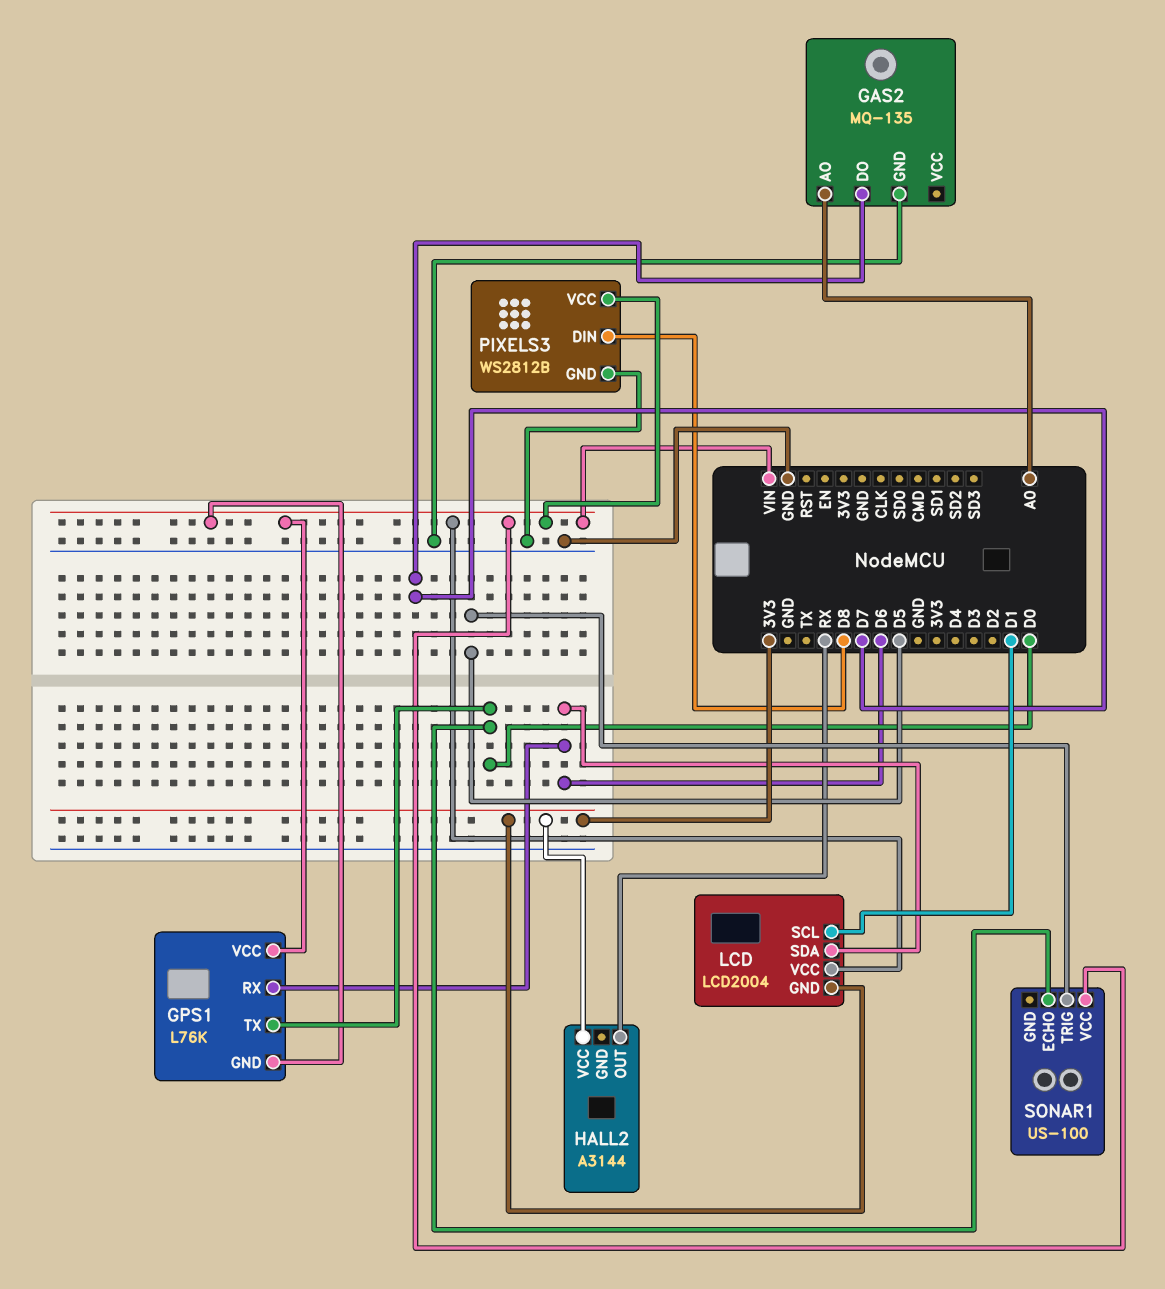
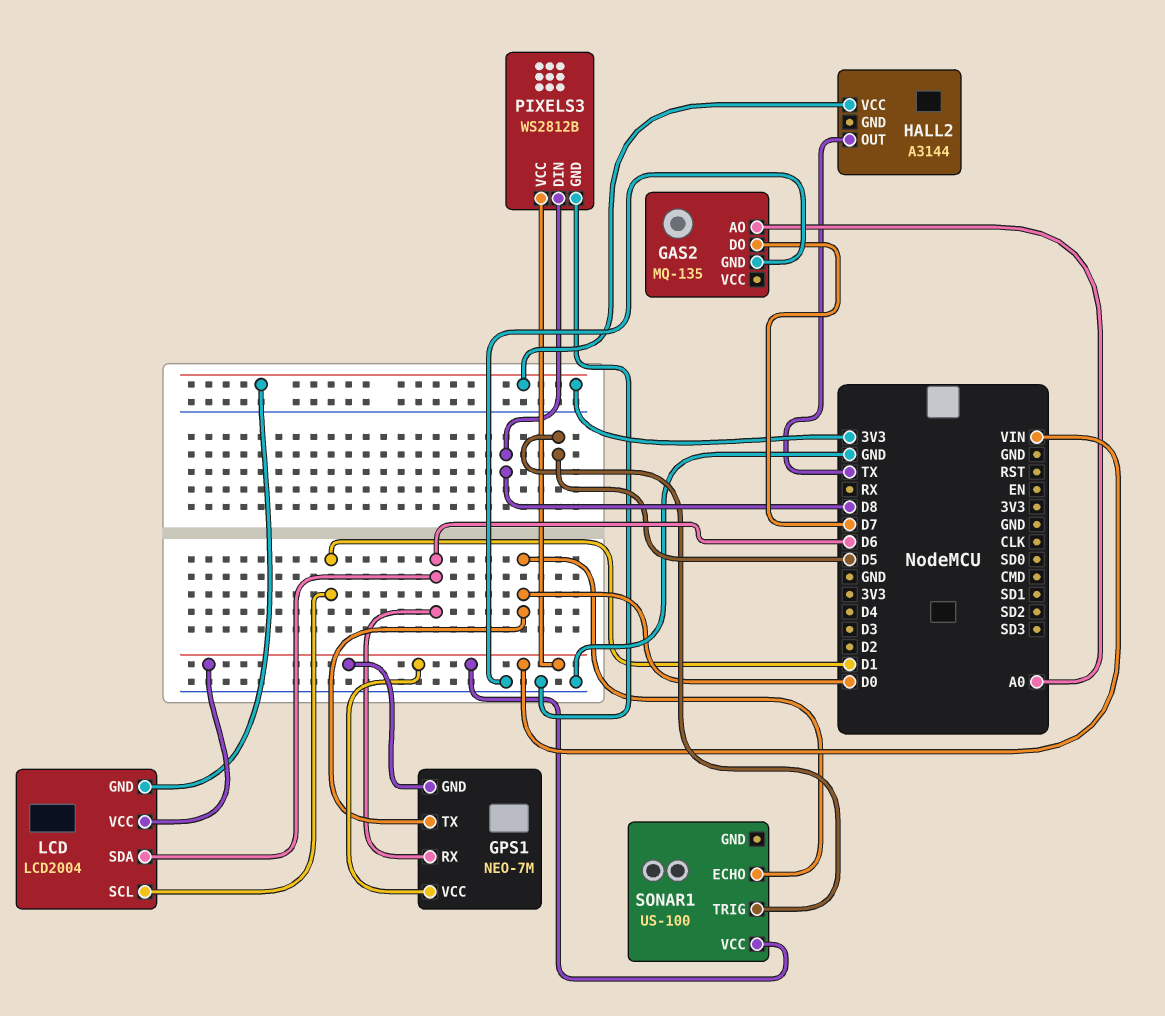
GPS1: L76K -> NEO-7M
HALL2 pin OUT: RX -> TX

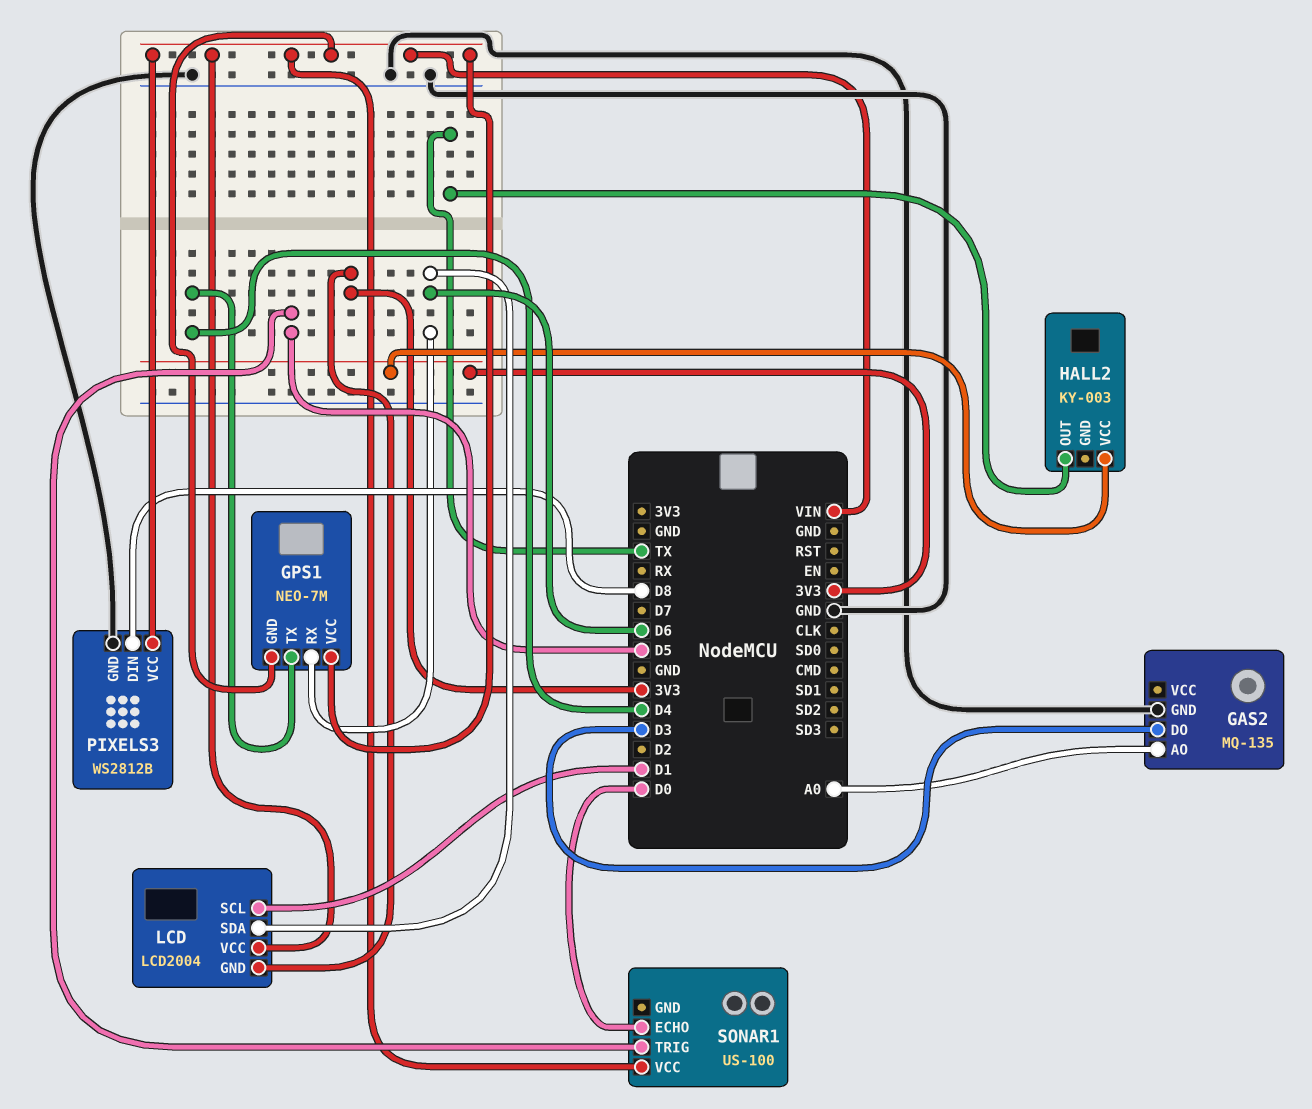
GAS2 pin DO: D7 -> D3
GPS1 pin TX: D0 -> D4
HALL2: A3144 -> KY-003

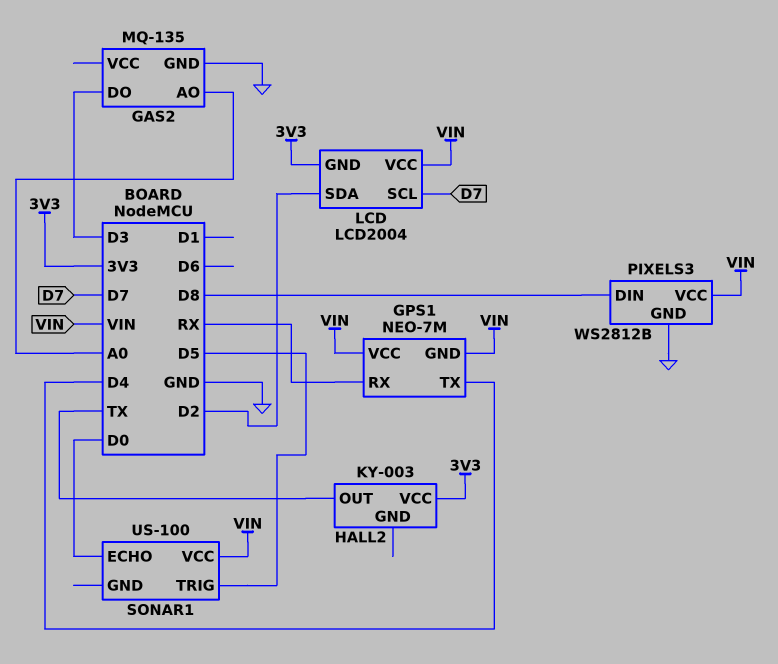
GPS1 pin RX: D6 -> RX
LCD pin SCL: D1 -> D7
LCD pin SDA: D6 -> D2

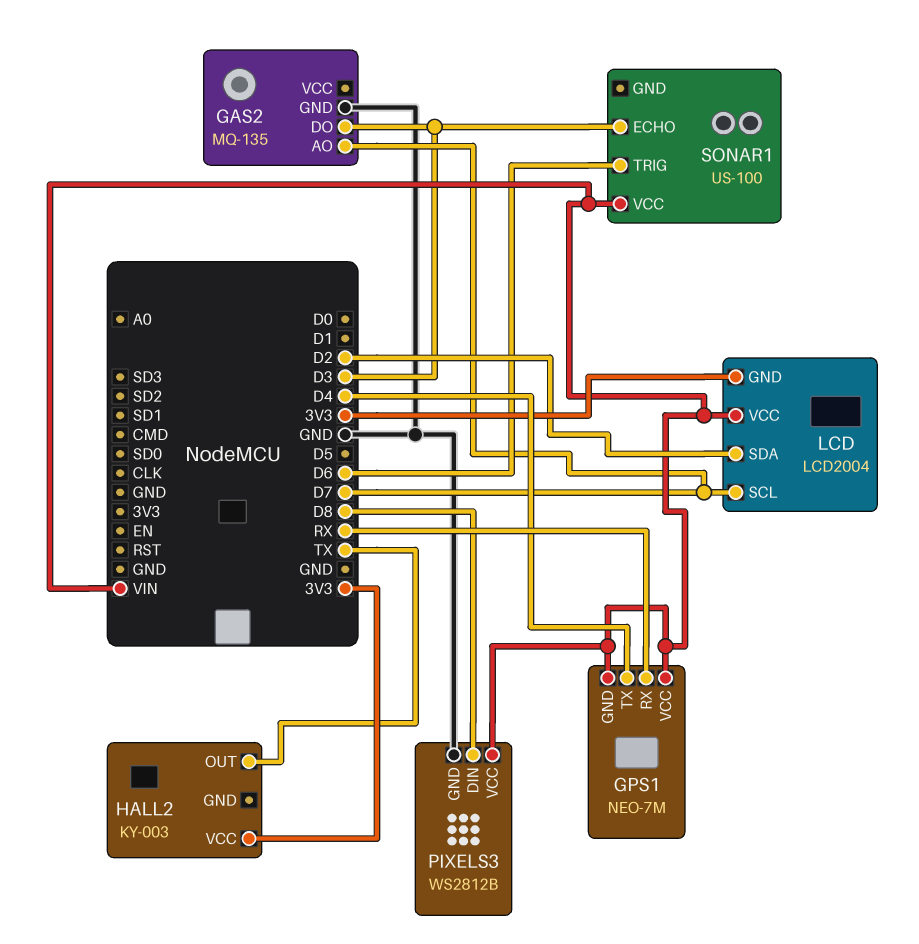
GAS2 pin AO: A0 -> D7
SONAR1 pin ECHO: D0 -> D3
SONAR1 pin TRIG: D5 -> D6

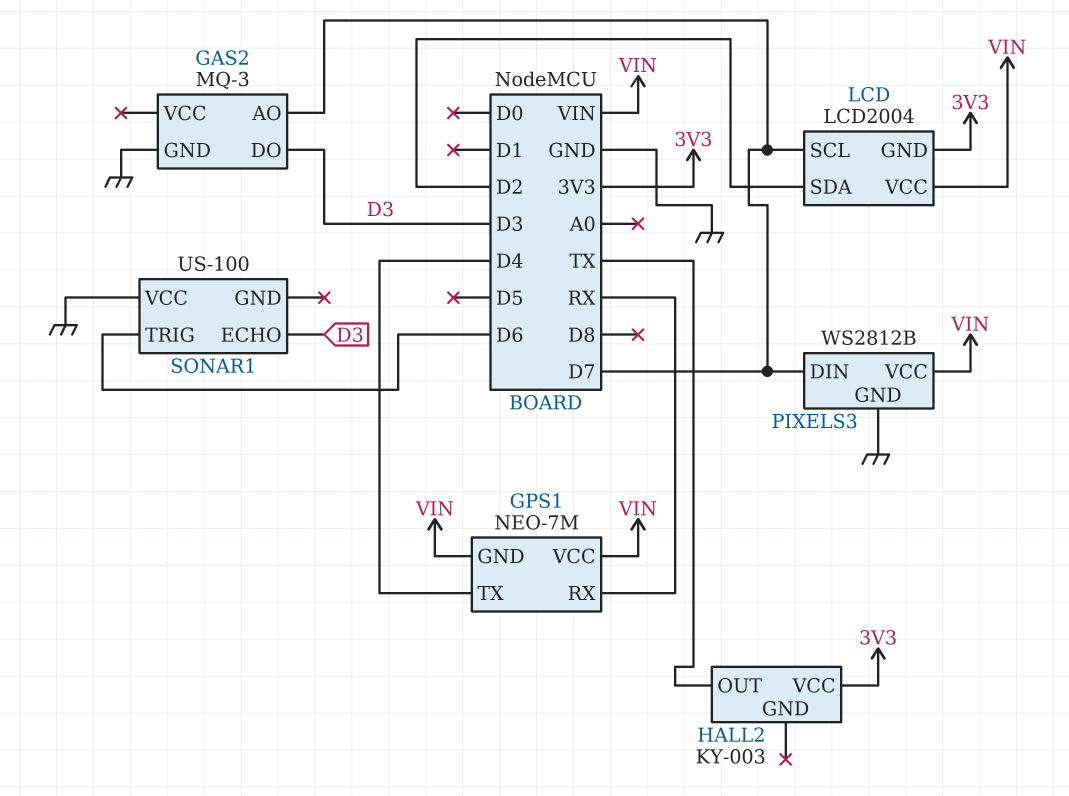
GAS2: MQ-135 -> MQ-3
PIXELS3 pin DIN: D8 -> D7
SONAR1 pin VCC: VIN -> GND

